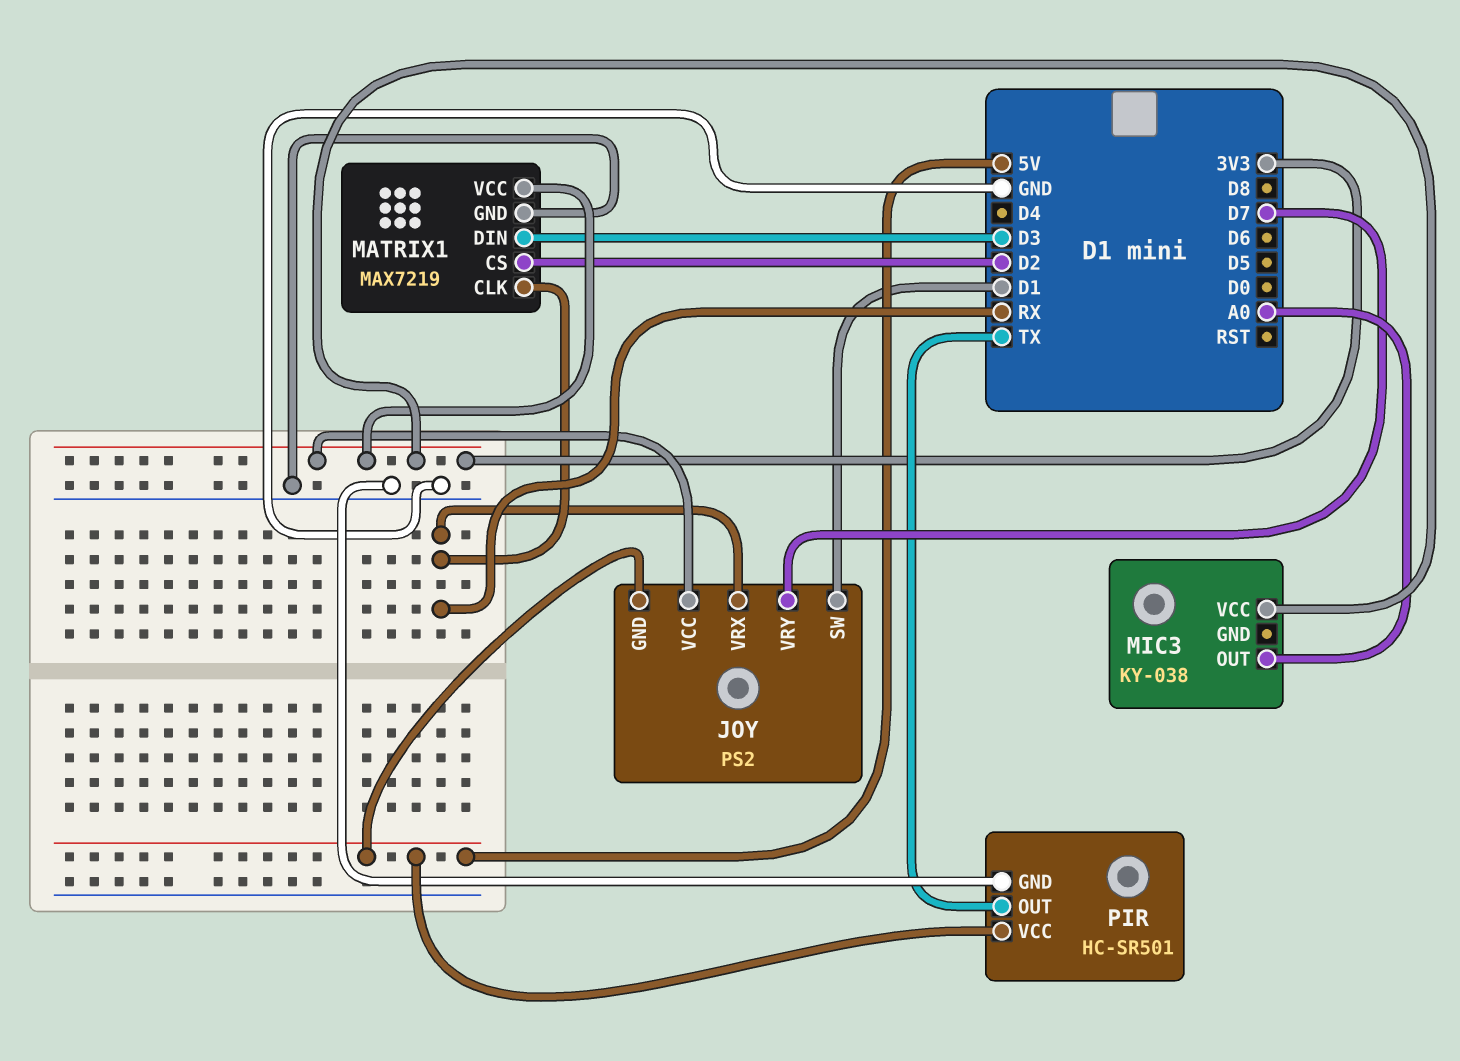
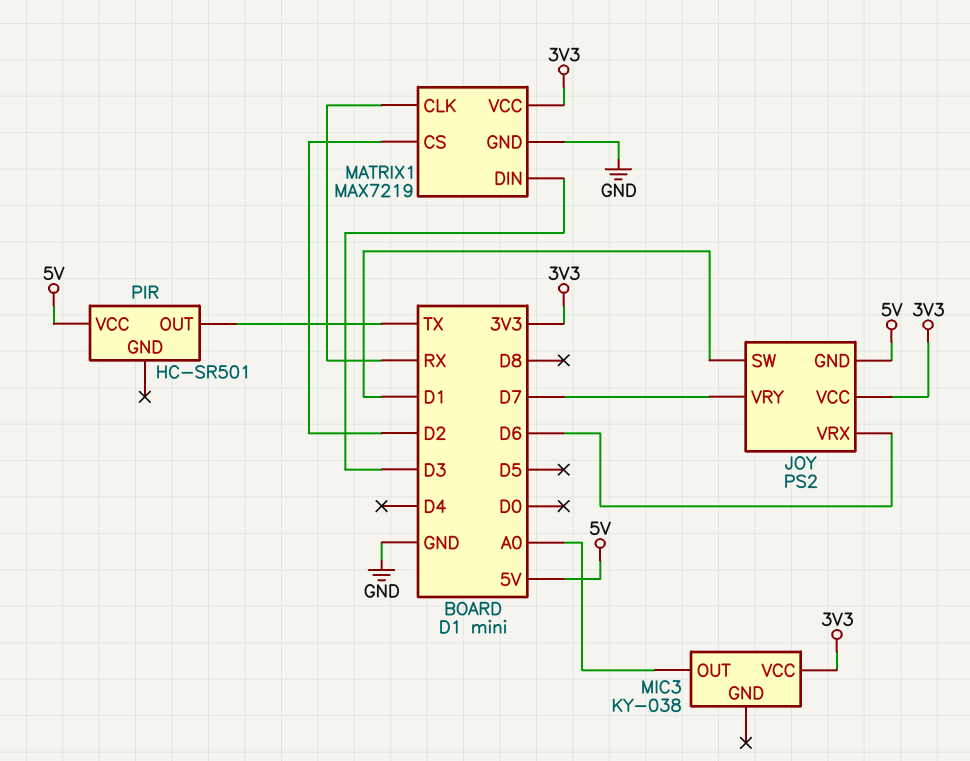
JOY pin VRX: RX -> D6
PIR pin GND: GND -> none

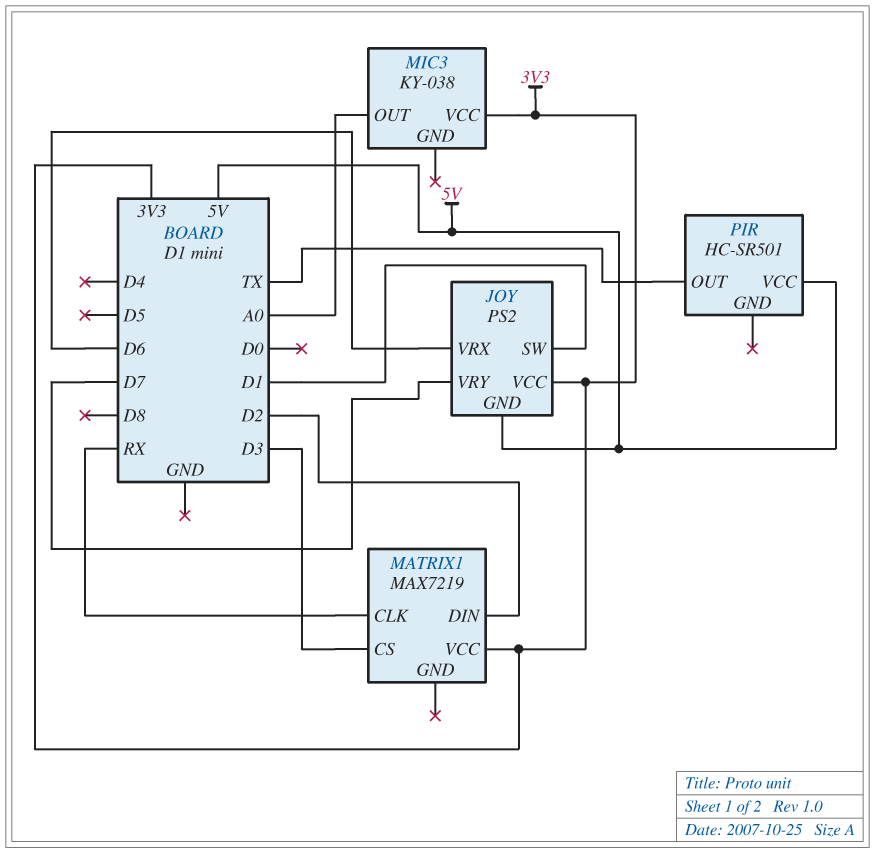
MATRIX1 pin CS: D2 -> D3
MATRIX1 pin DIN: D3 -> D2
MATRIX1 pin GND: GND -> none

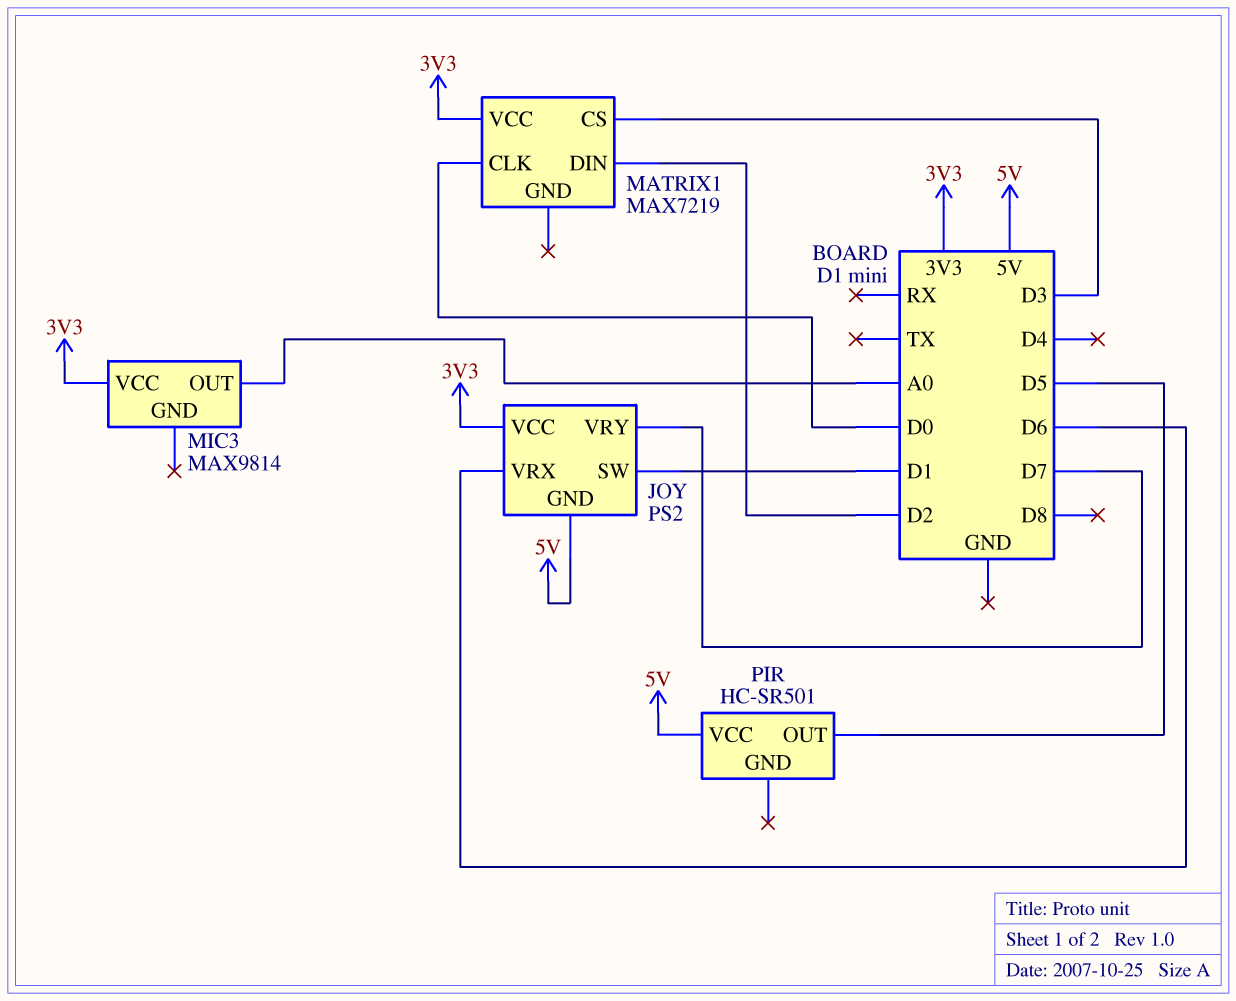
MATRIX1 pin CLK: RX -> D0
MIC3: KY-038 -> MAX9814
PIR pin OUT: TX -> D5

